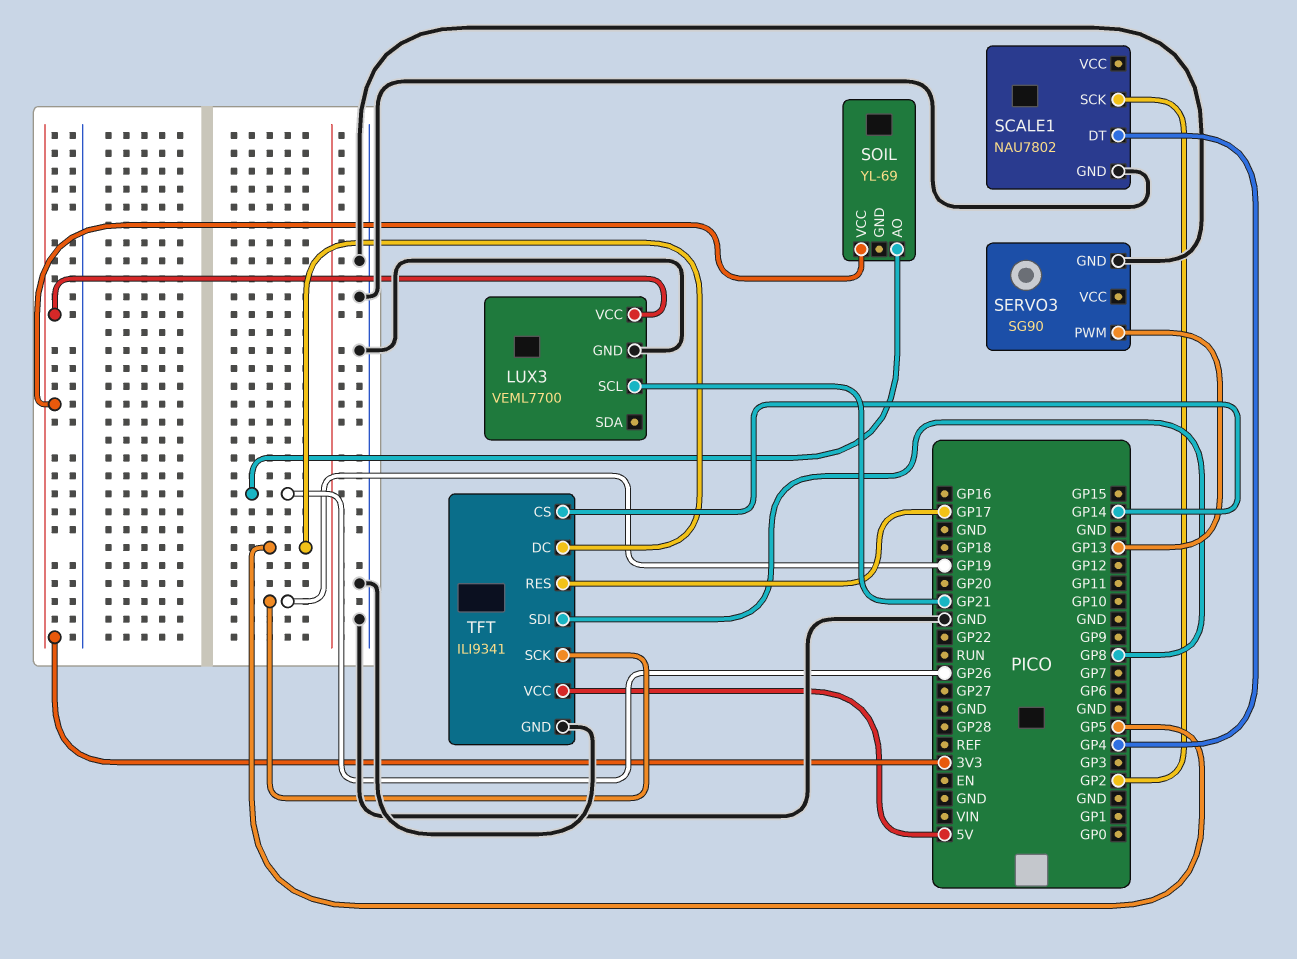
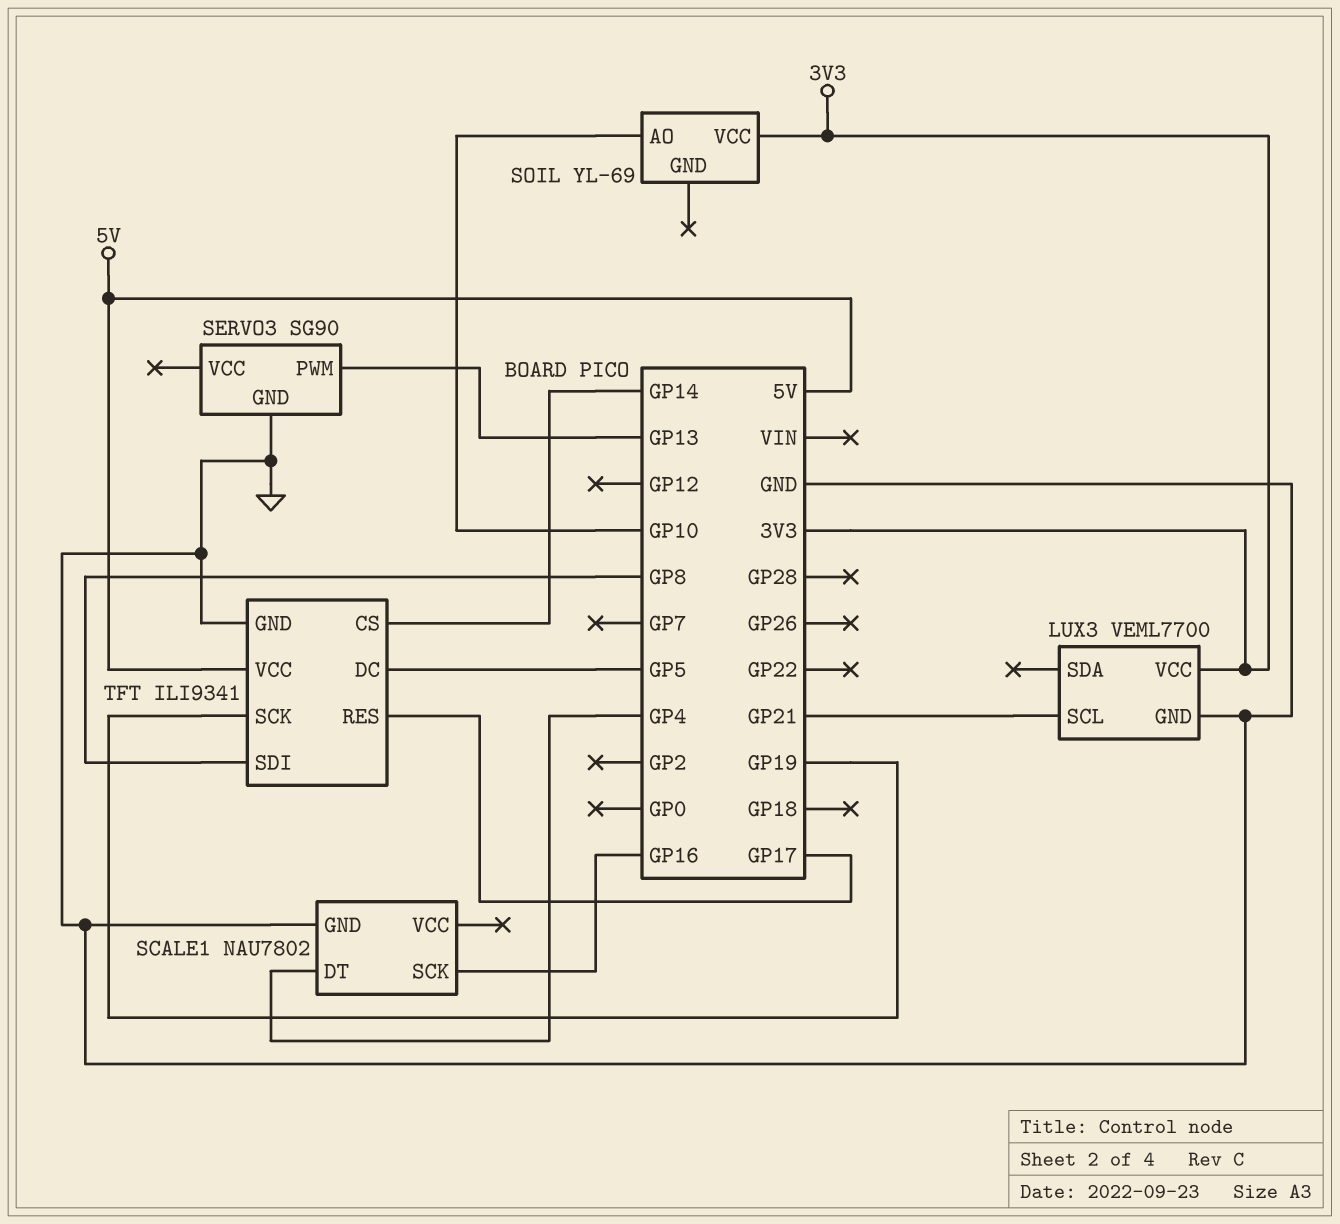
SCALE1 pin SCK: GP2 -> GP16
SOIL pin AO: GP26 -> GP10

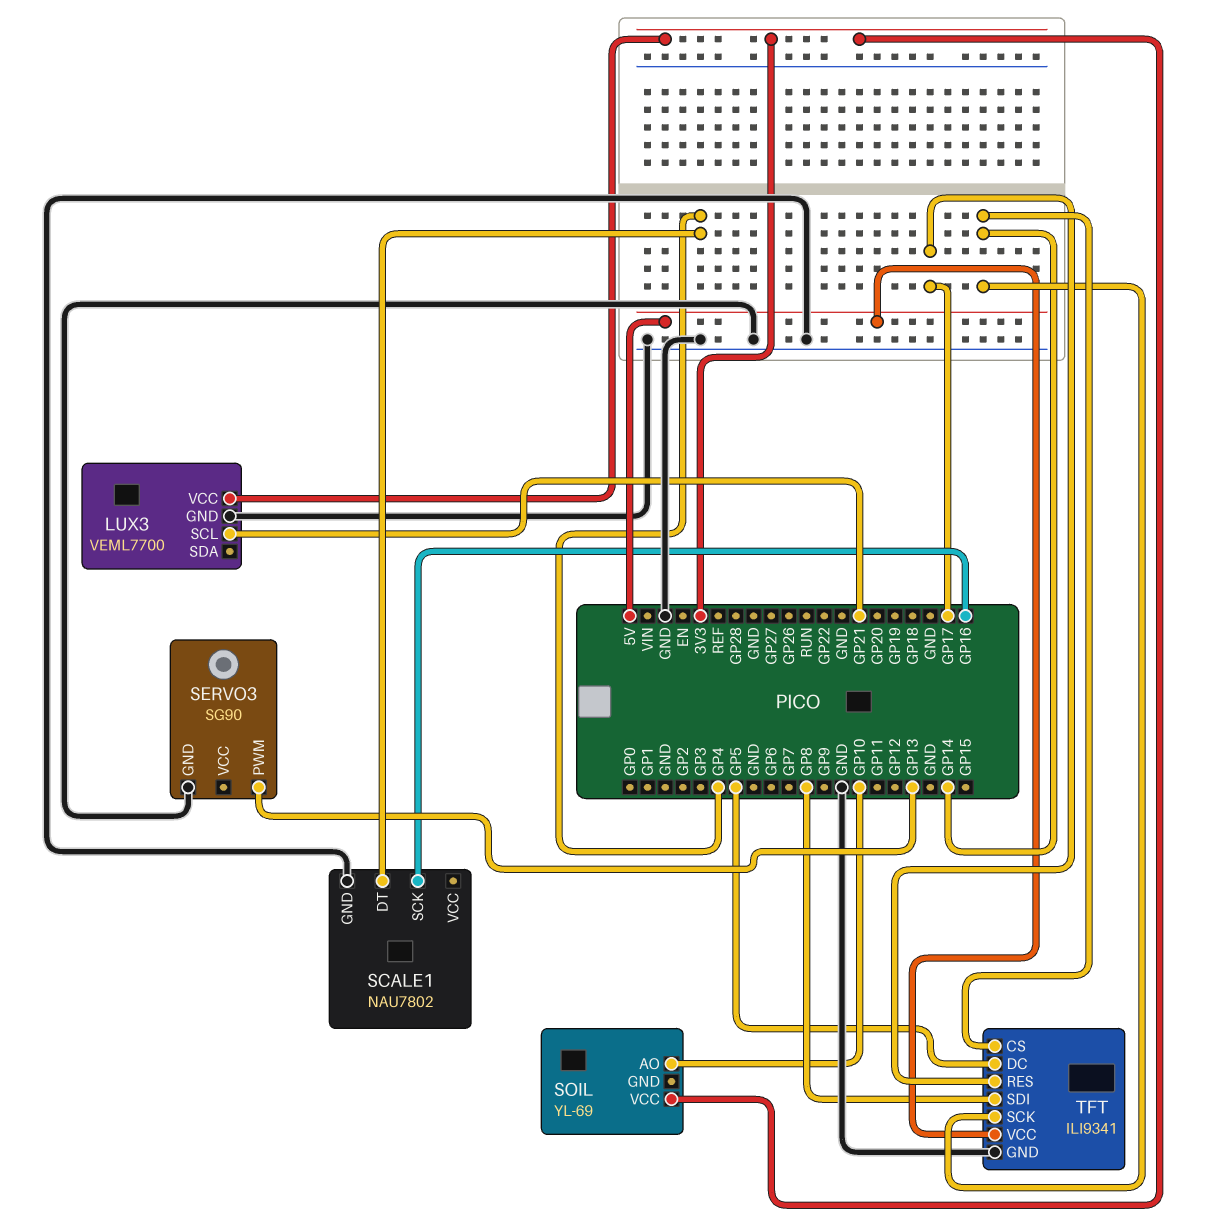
TFT pin SCK: GP19 -> GP14

